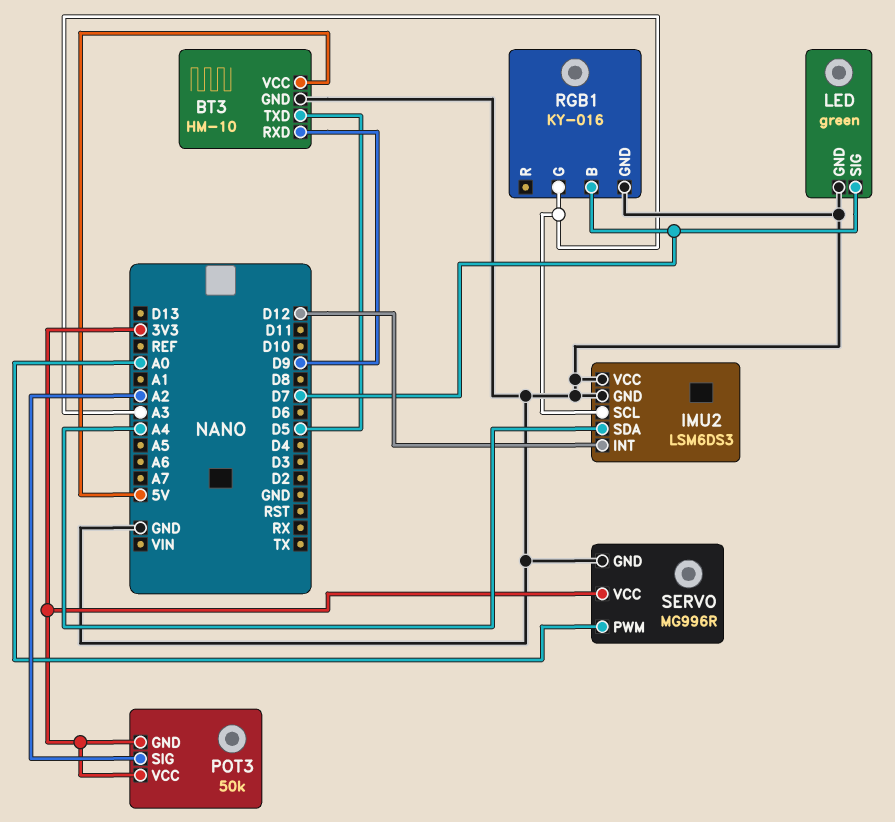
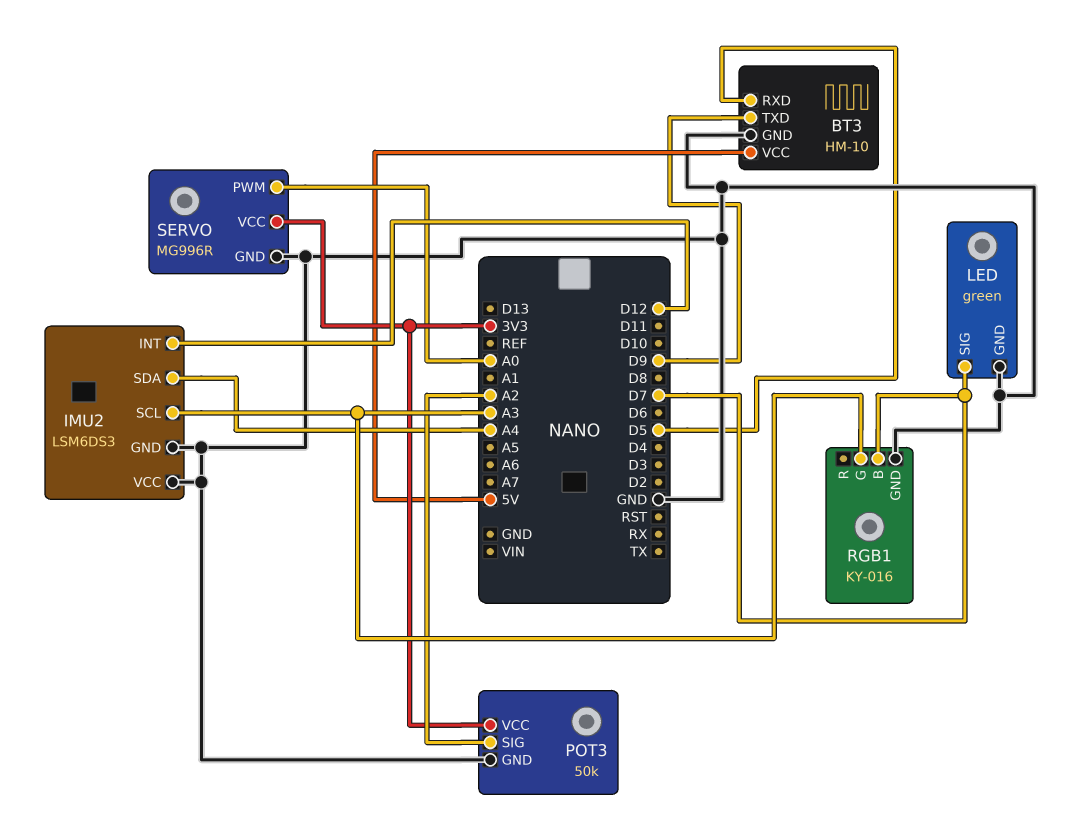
BT3 pin RXD: D9 -> D5
BT3 pin TXD: D5 -> D9
POT3 pin GND: 3V3 -> GND

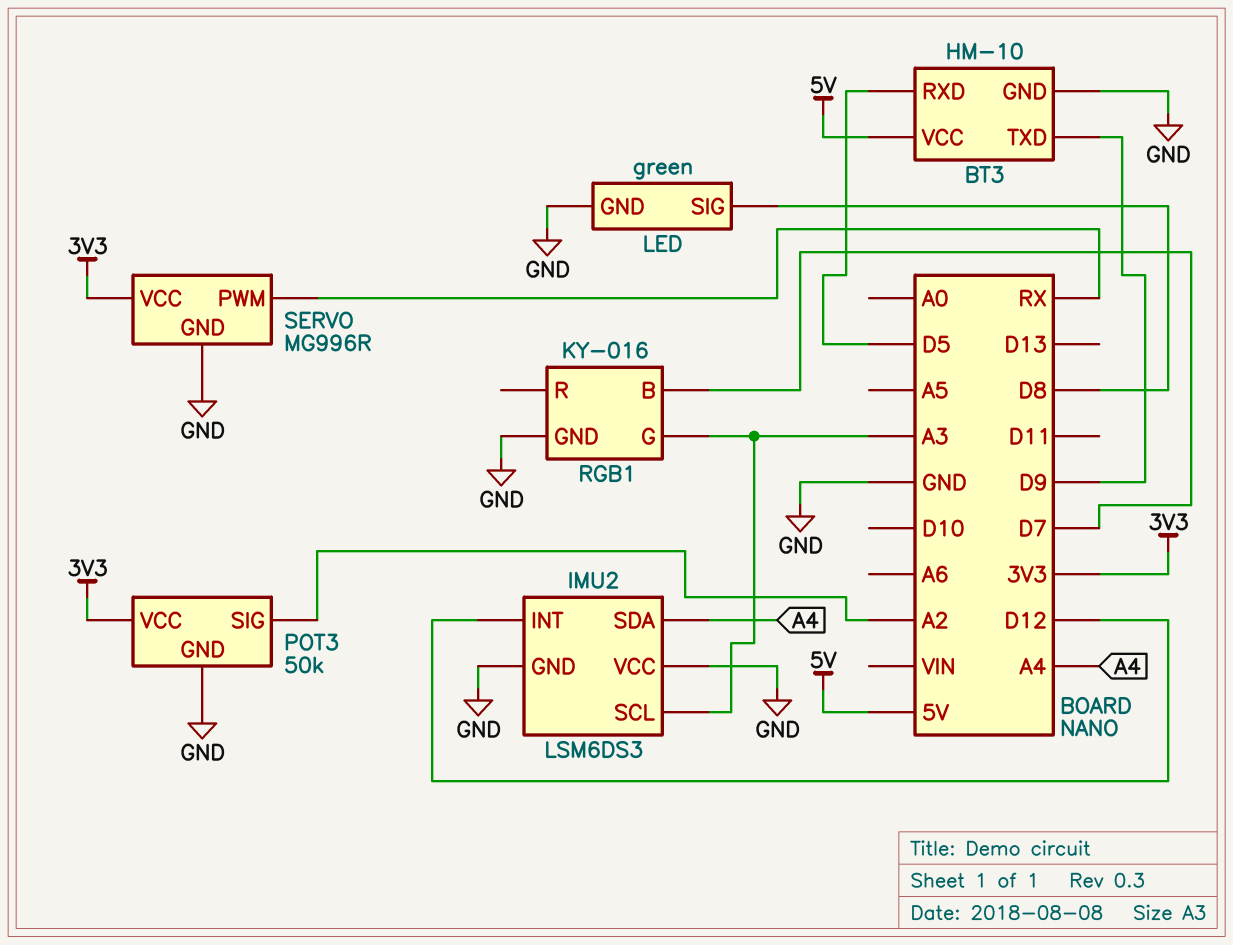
LED pin SIG: D7 -> D8
SERVO pin PWM: A0 -> RX

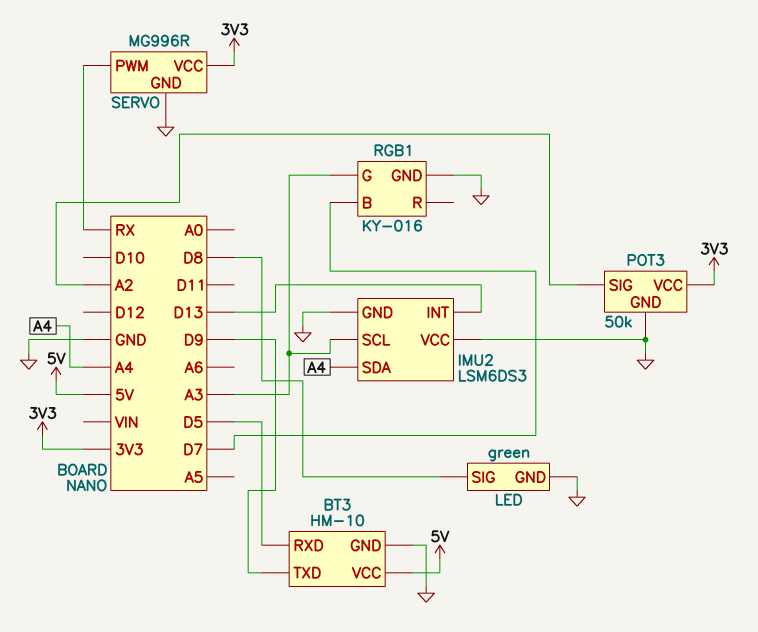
IMU2 pin INT: D12 -> D13

